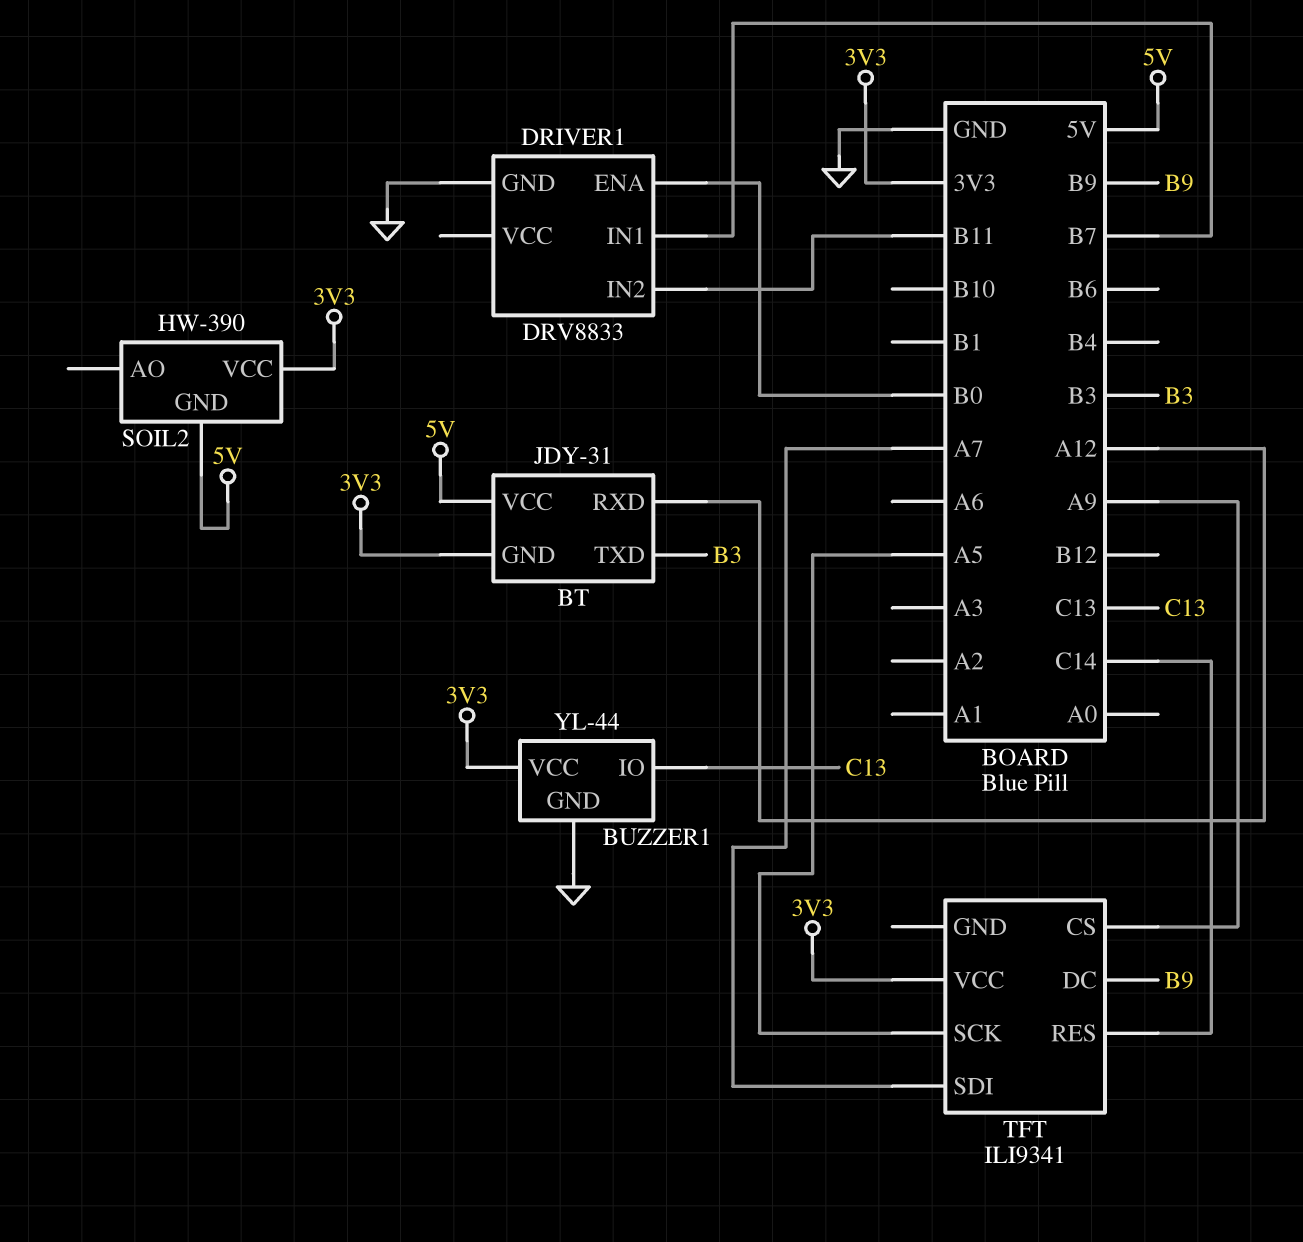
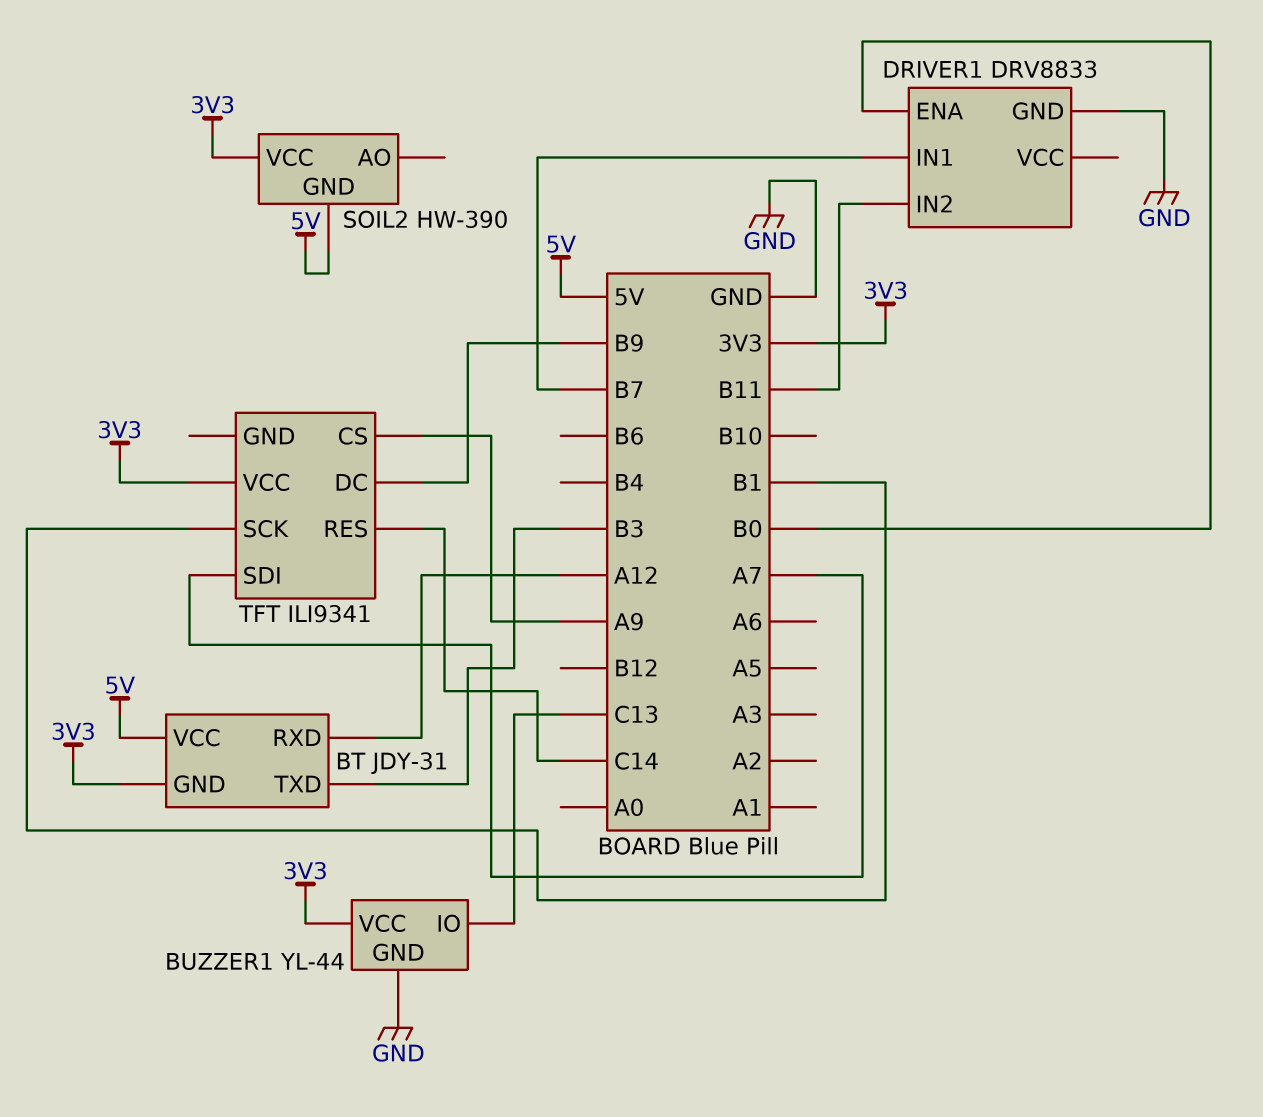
TFT pin SCK: A5 -> B1

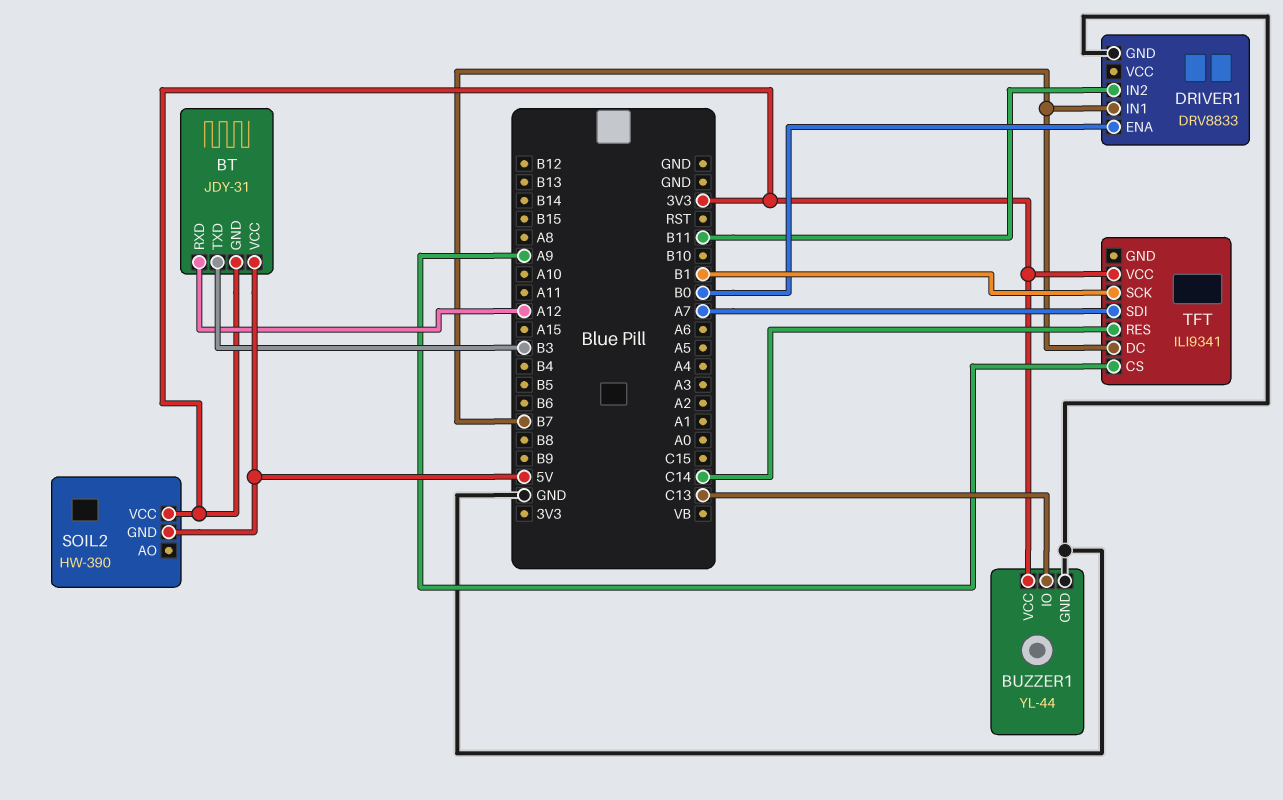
TFT pin DC: B9 -> B7

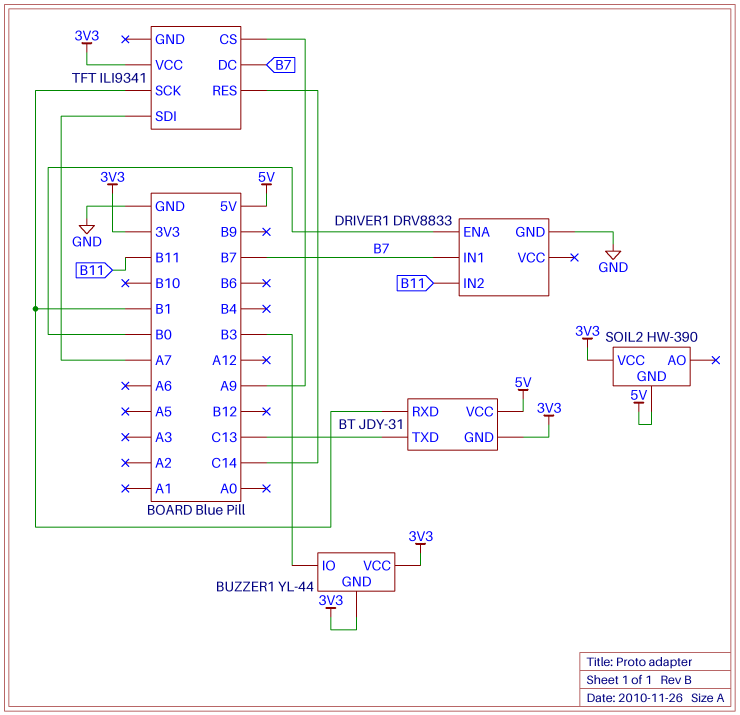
BT pin RXD: A12 -> B1
BT pin TXD: B3 -> C13
BUZZER1 pin GND: GND -> 3V3
BUZZER1 pin IO: C13 -> B3

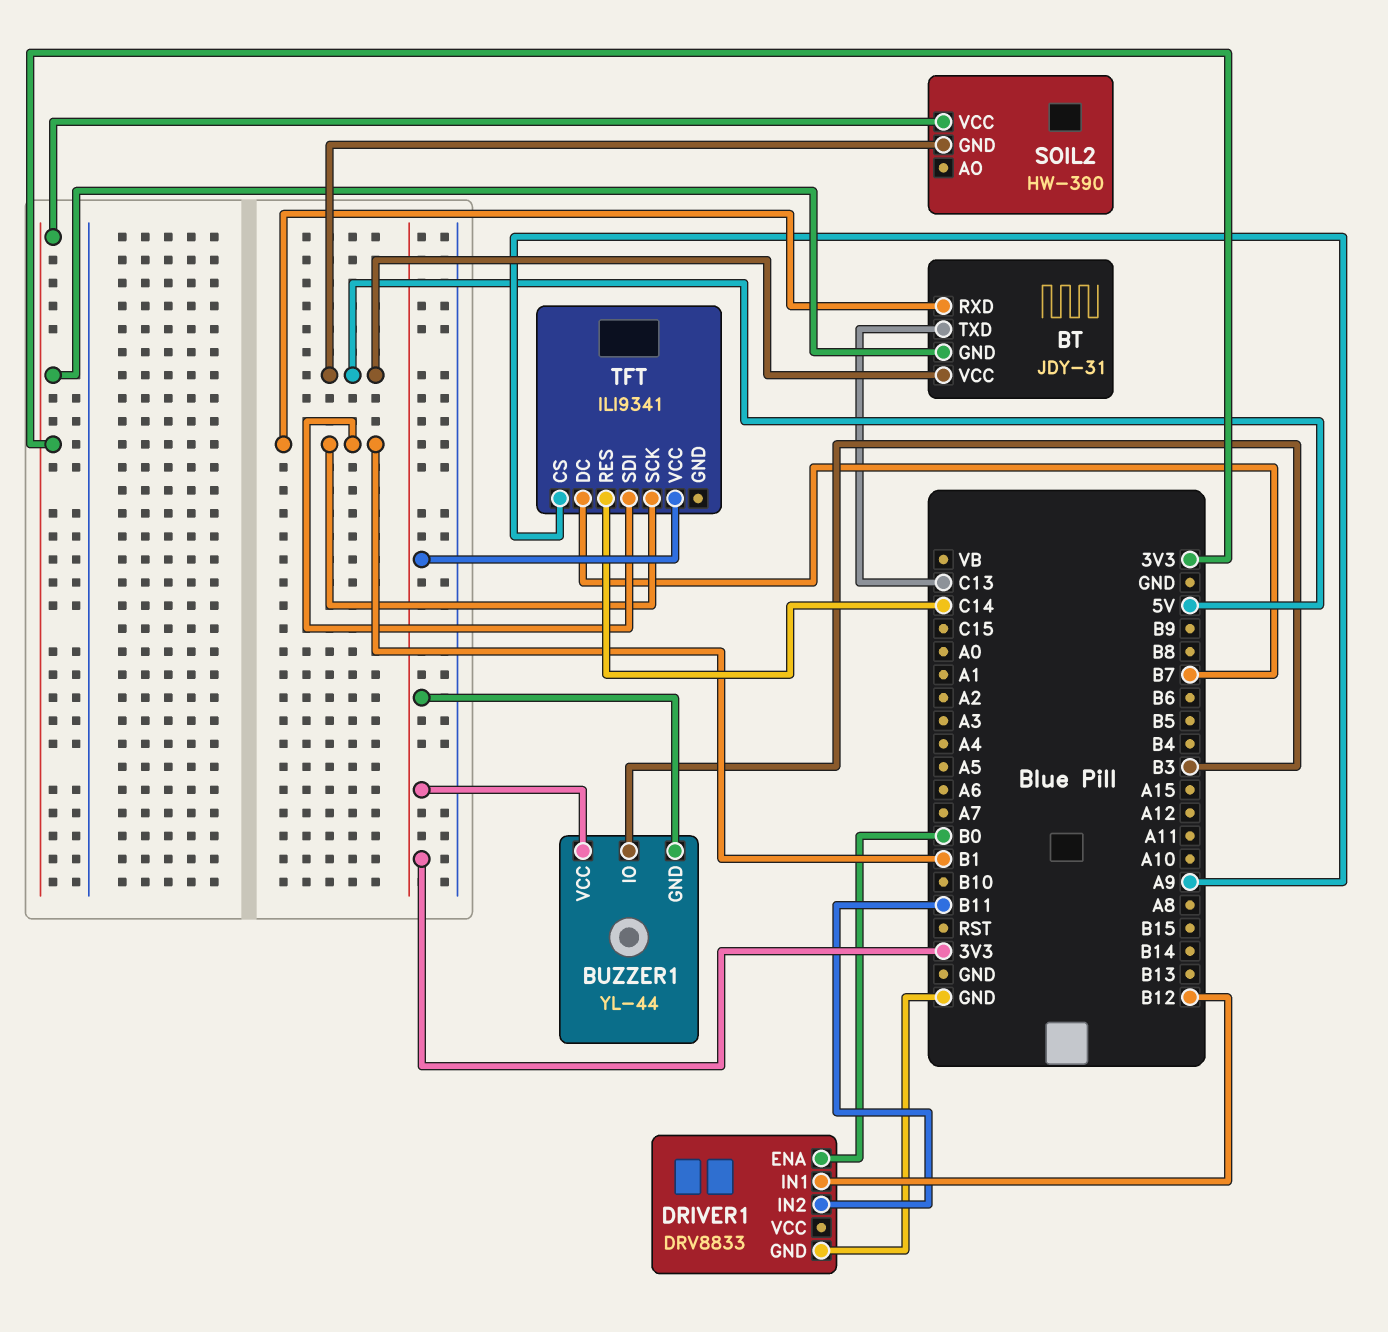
DRIVER1 pin IN1: B7 -> B12
TFT pin SDI: A7 -> B1

